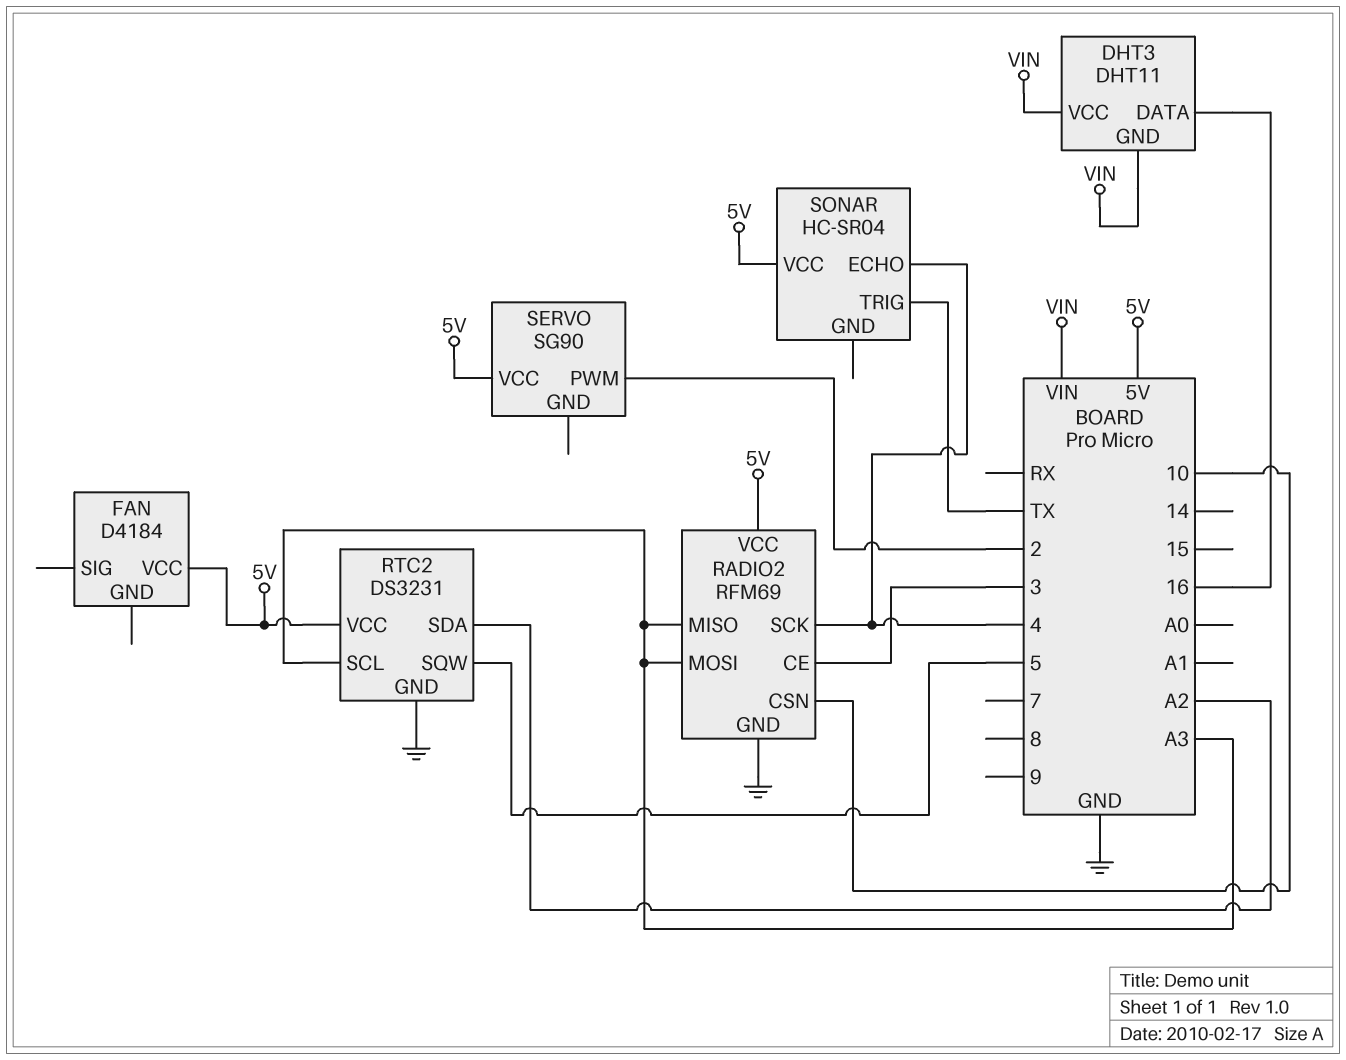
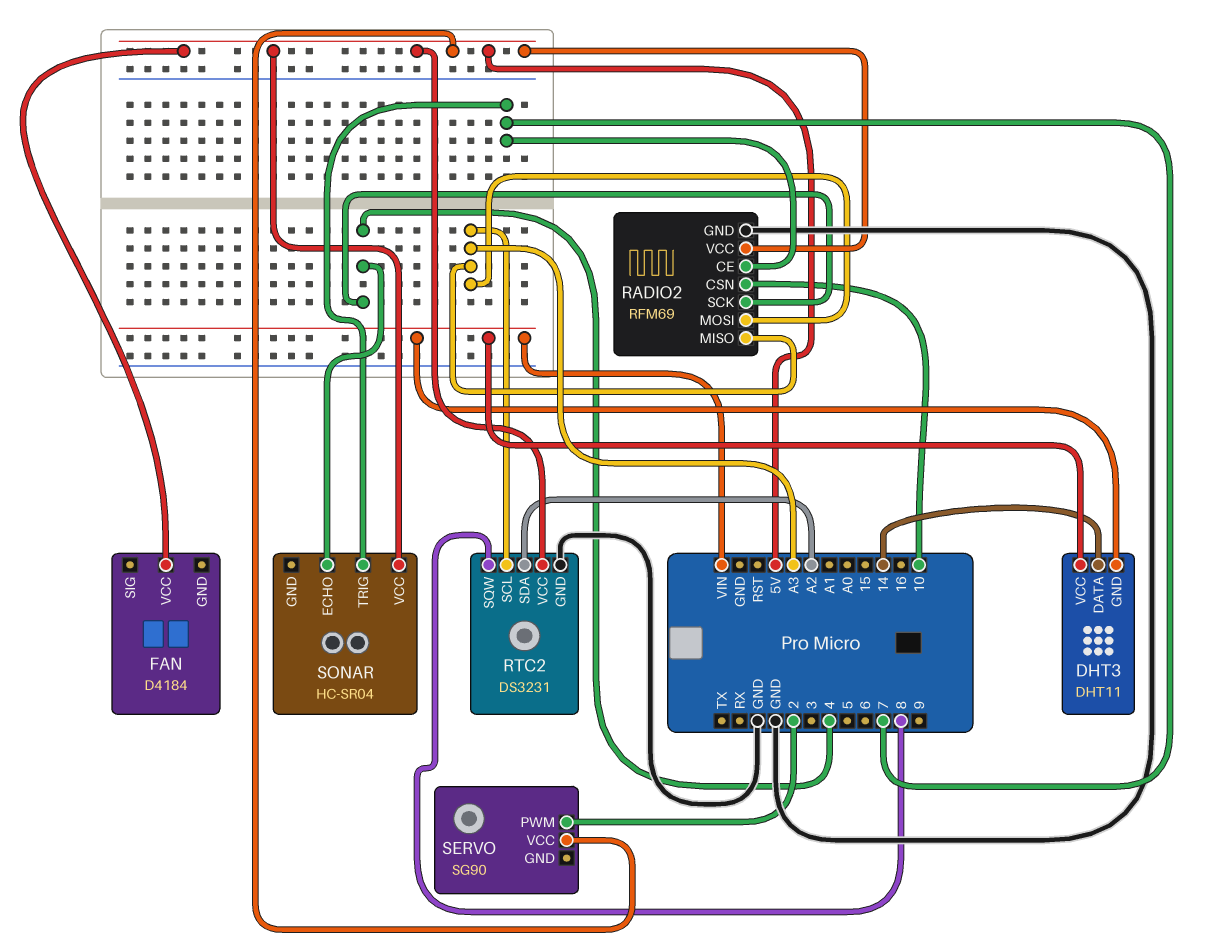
DHT3 pin DATA: 16 -> 14
RADIO2 pin CE: 3 -> 7
RTC2 pin SQW: 5 -> 8
SONAR pin TRIG: TX -> 7

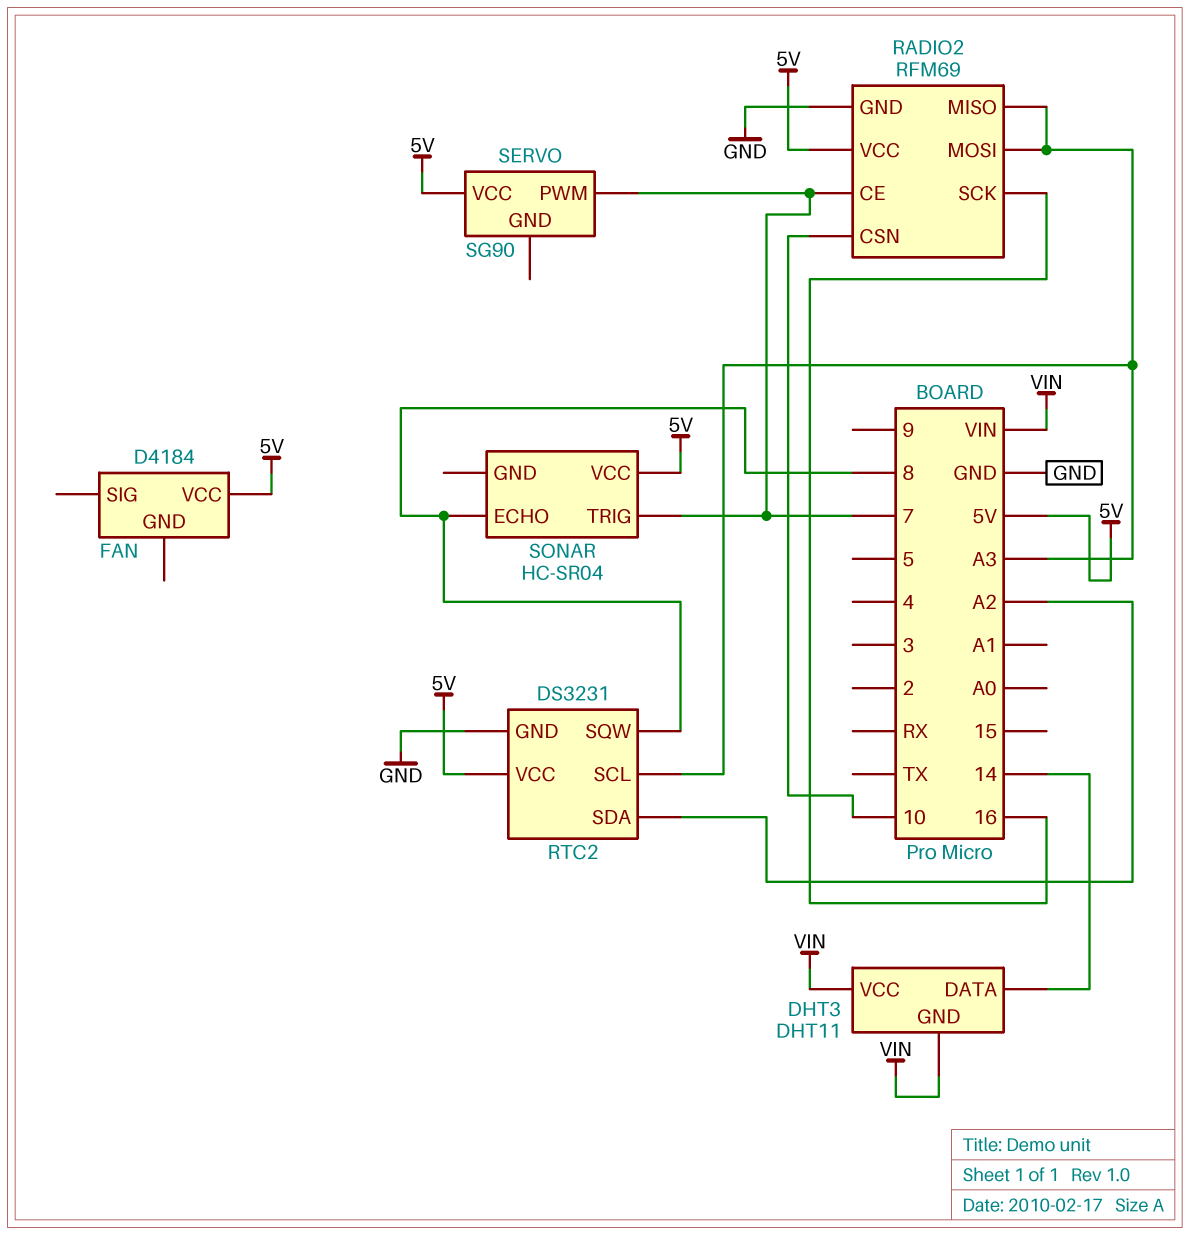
RADIO2 pin SCK: 4 -> 16
SERVO pin PWM: 2 -> 7
SONAR pin ECHO: 4 -> 8

